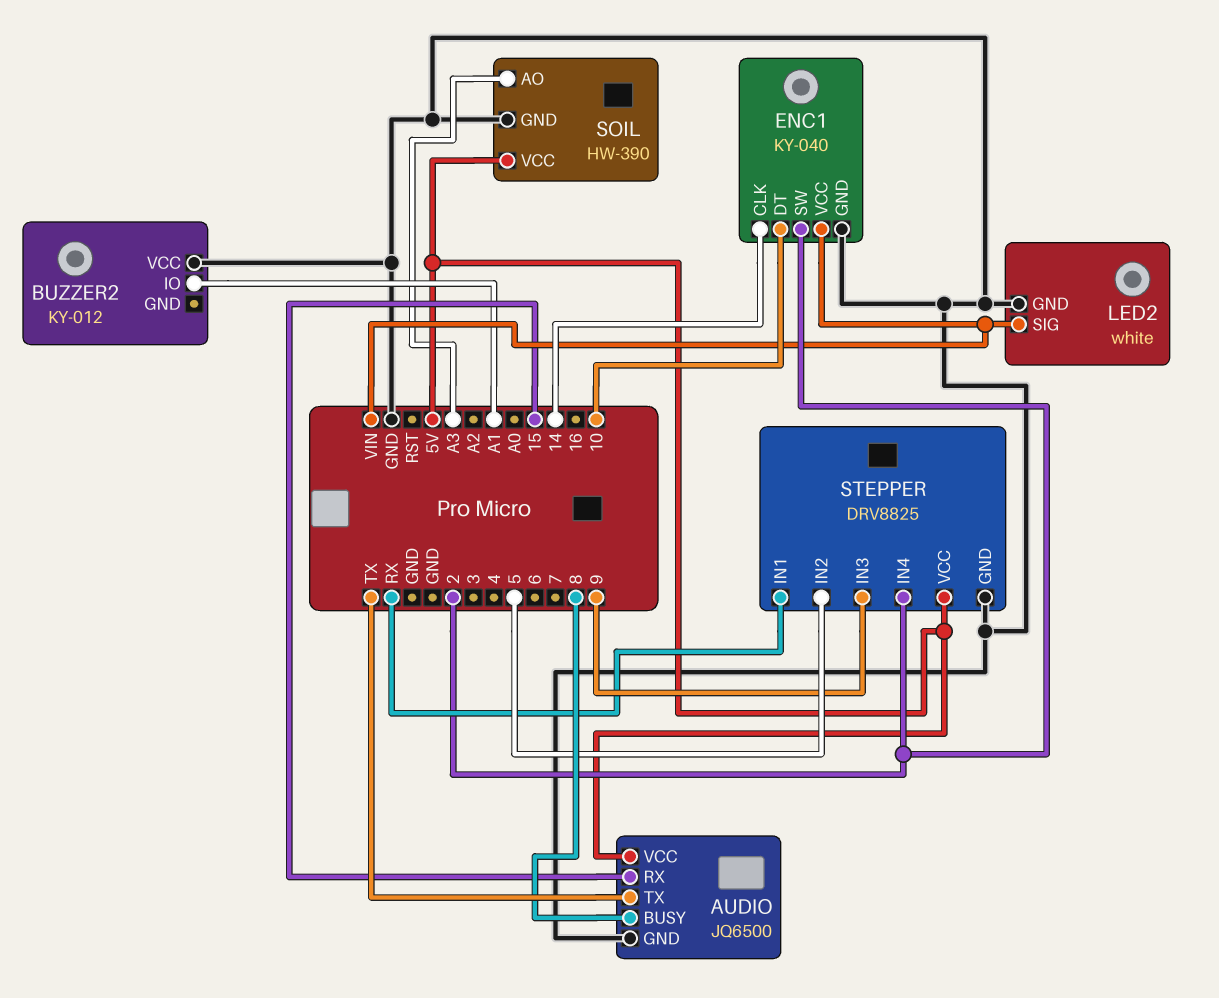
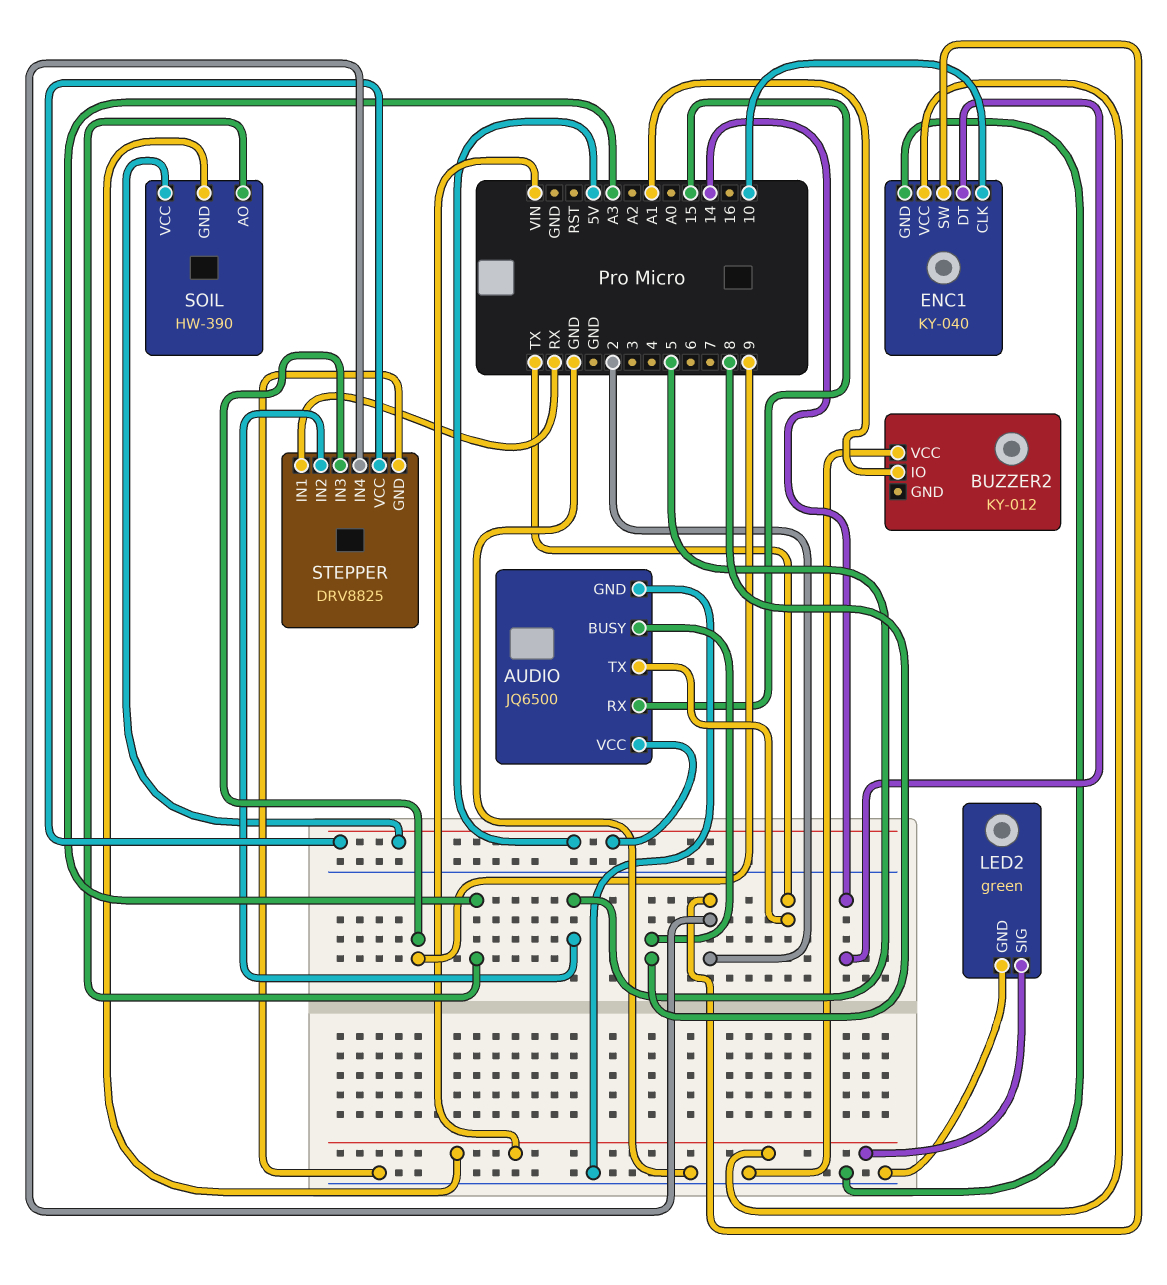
ENC1 pin CLK: 14 -> 10
ENC1 pin DT: 10 -> 14
LED2: white -> green
SOIL pin GND: GND -> VIN

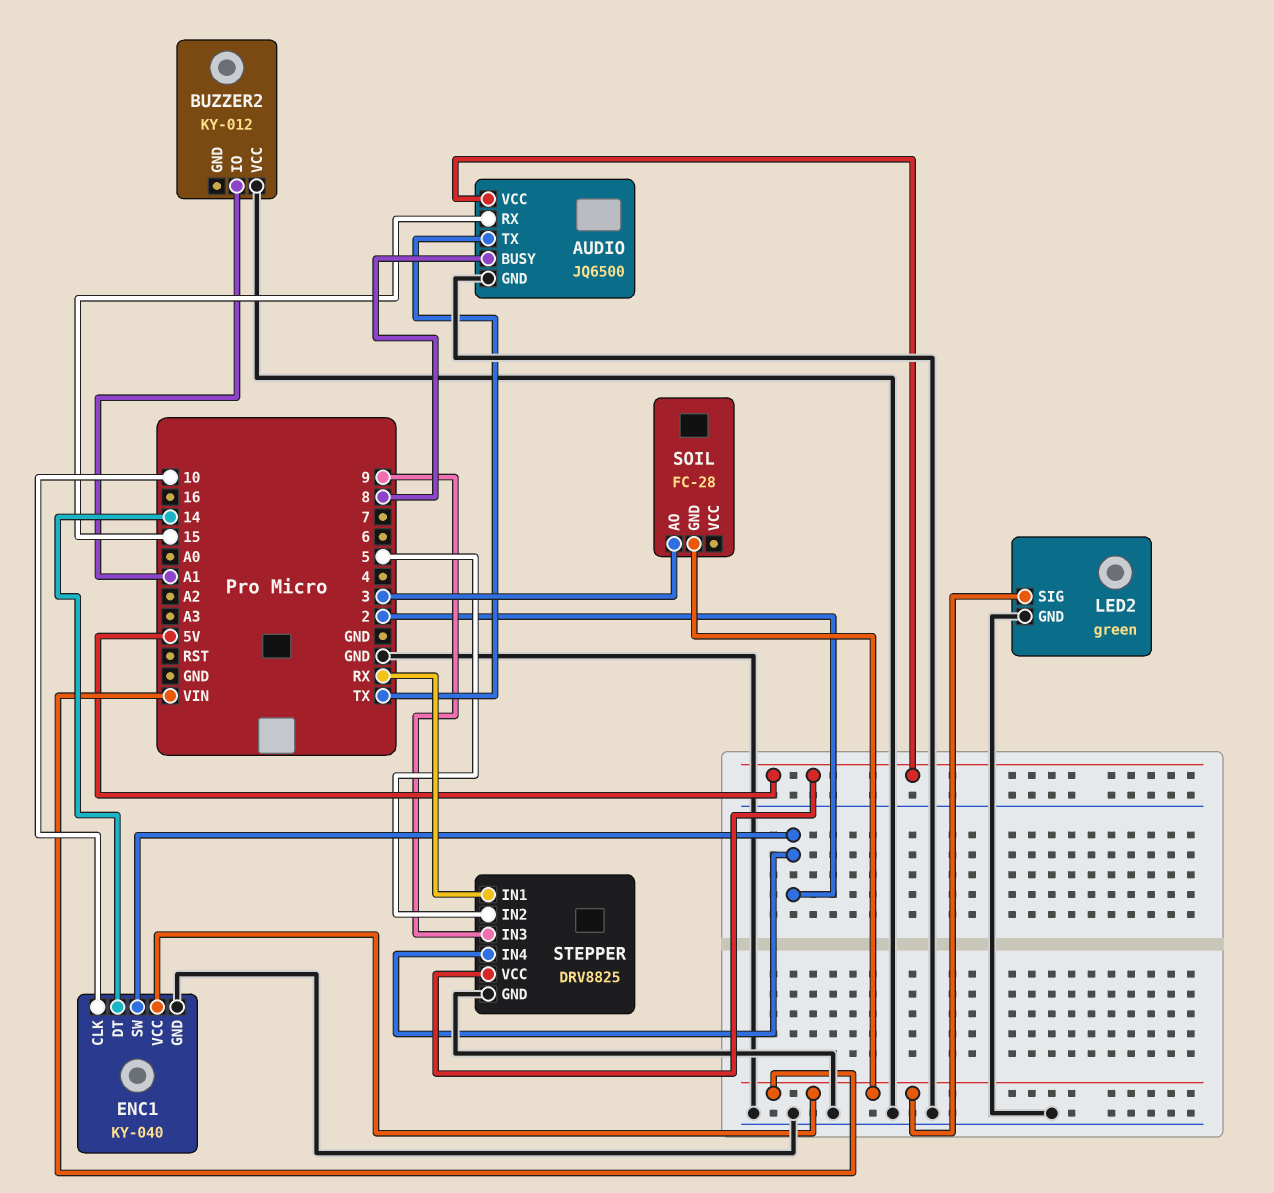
SOIL: HW-390 -> FC-28
SOIL pin AO: A3 -> 3
SOIL pin VCC: 5V -> none

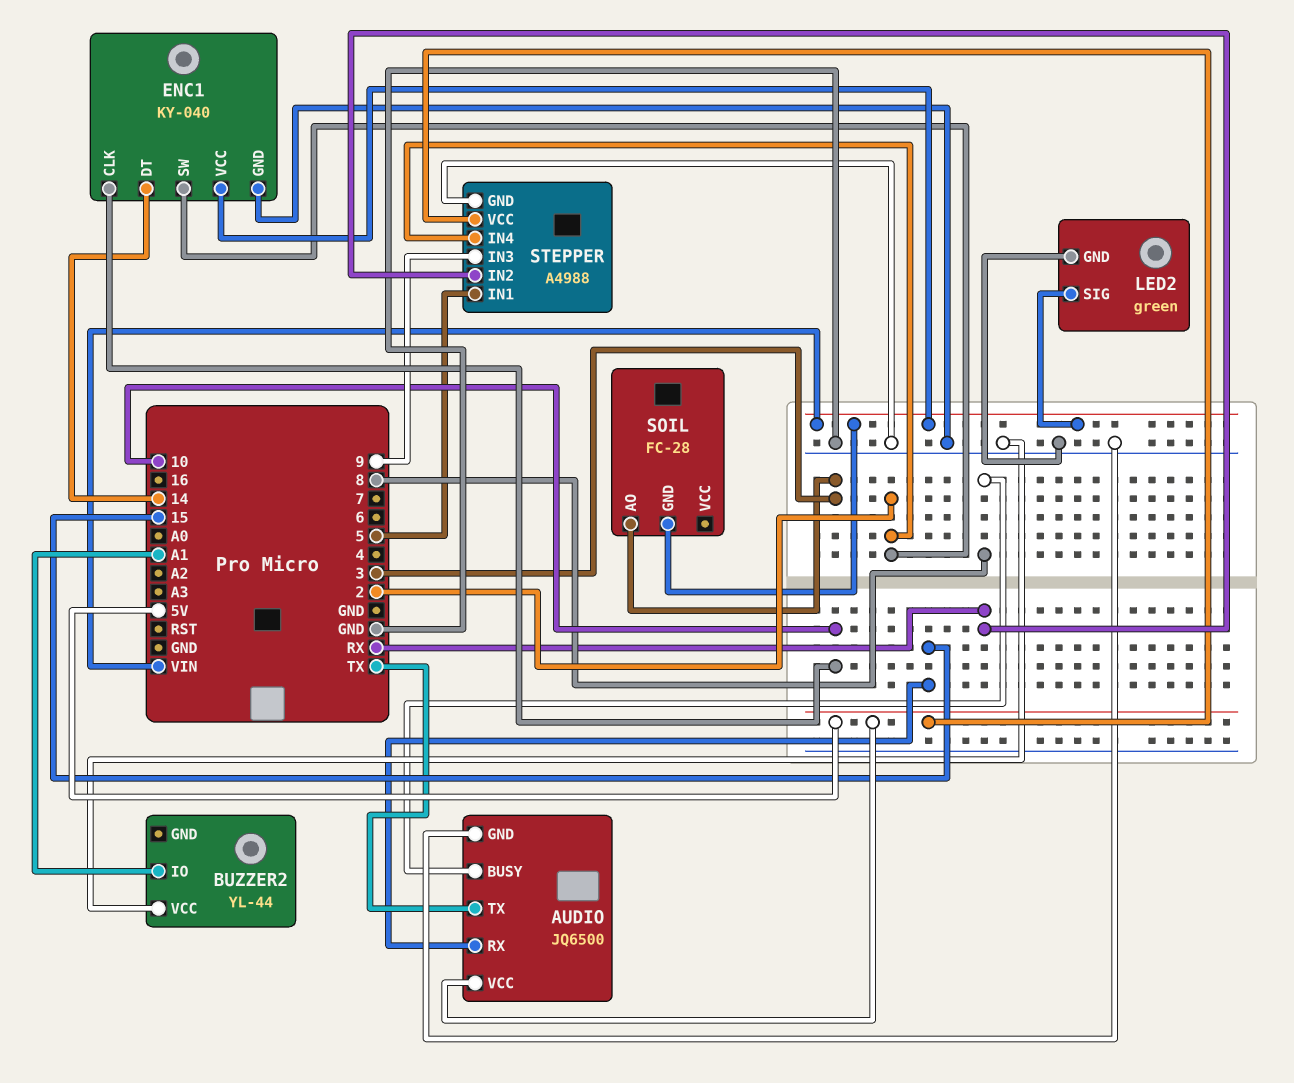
BUZZER2: KY-012 -> YL-44
STEPPER: DRV8825 -> A4988
STEPPER pin IN1: RX -> 5
STEPPER pin IN2: 5 -> RX

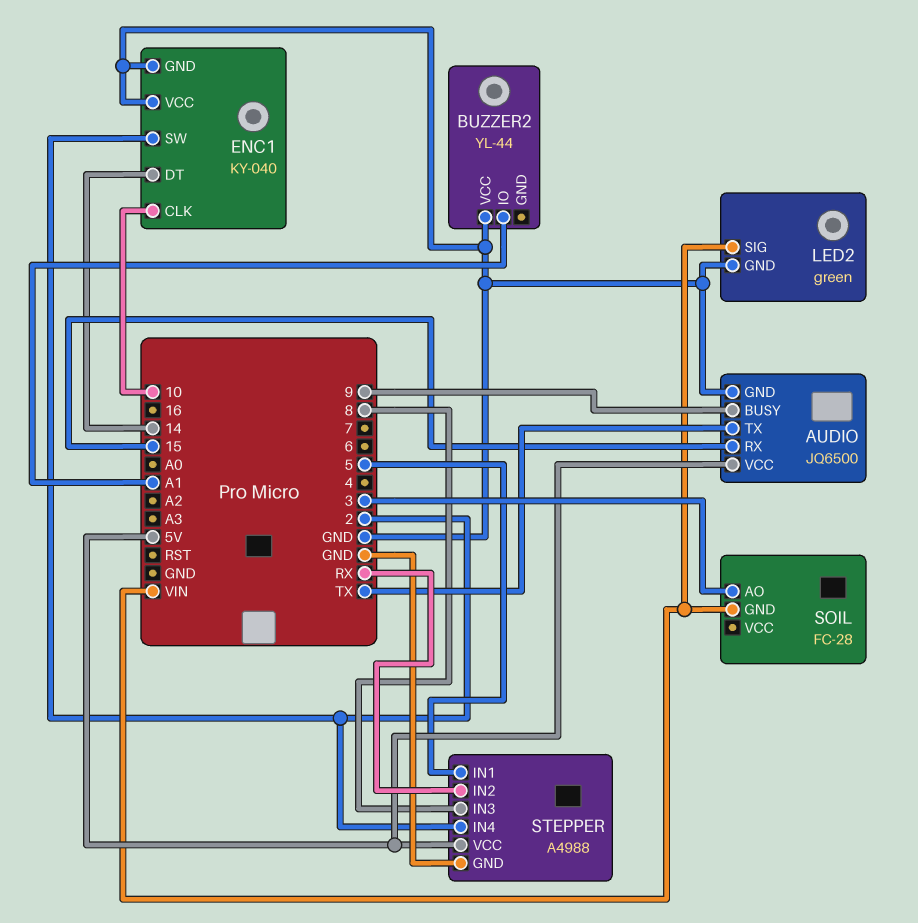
AUDIO pin BUSY: 8 -> 9
ENC1 pin VCC: VIN -> GND
STEPPER pin IN3: 9 -> 8

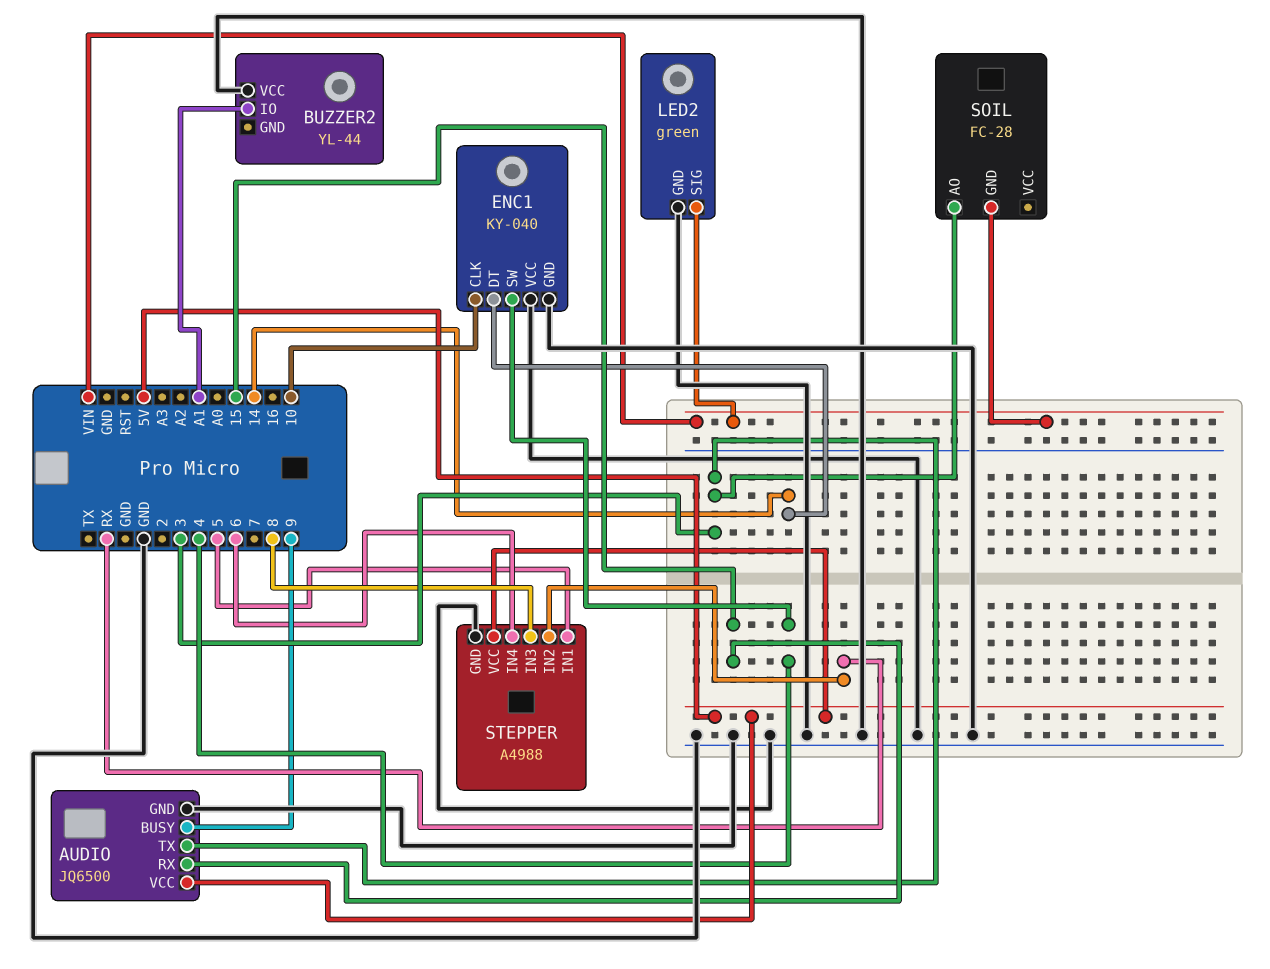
AUDIO pin TX: TX -> 3
ENC1 pin SW: 2 -> 4
STEPPER pin IN4: 2 -> 6

